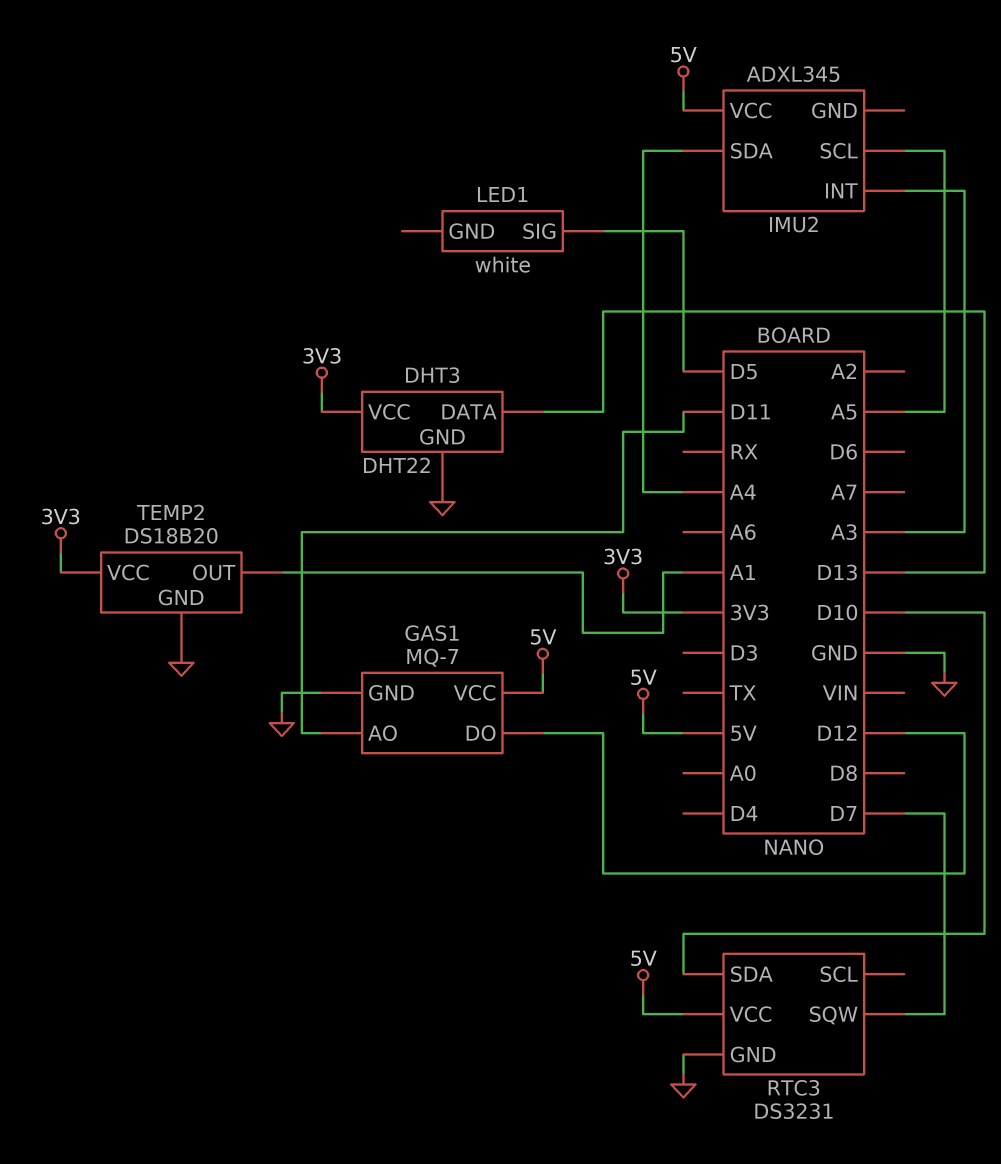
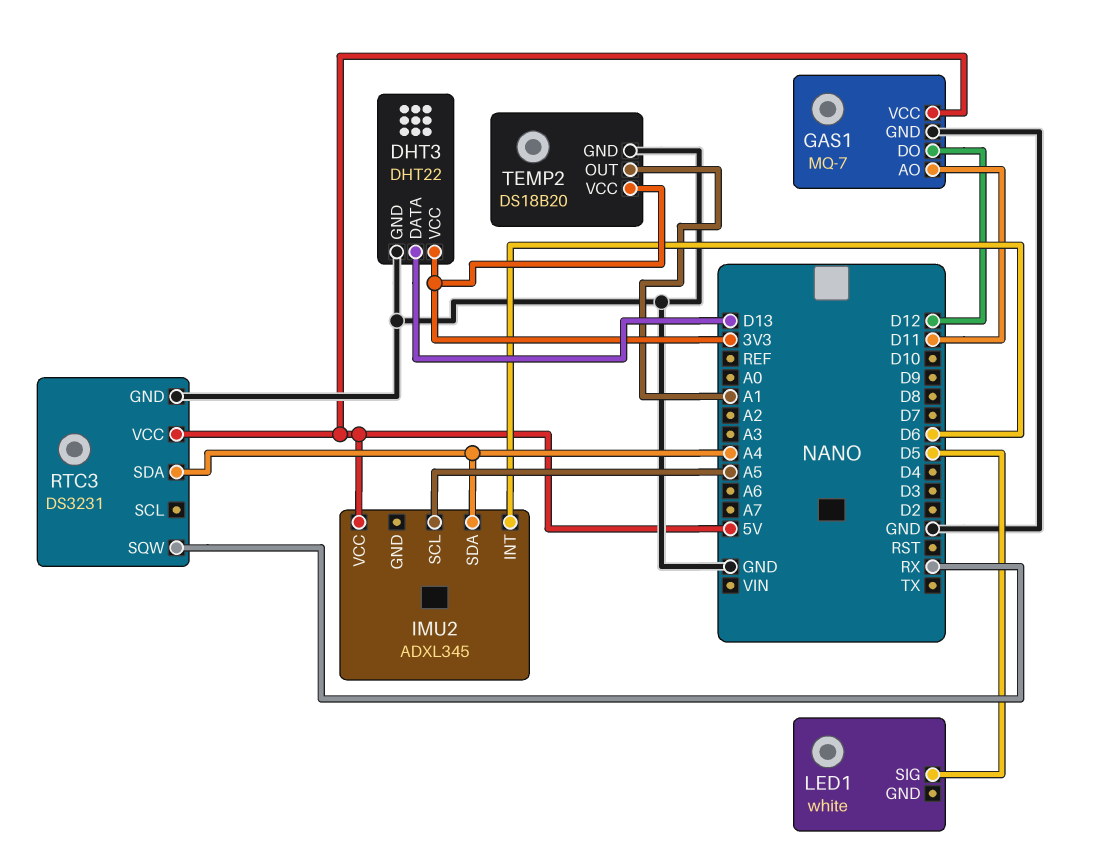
IMU2 pin INT: A3 -> D6
RTC3 pin SDA: D10 -> A4
RTC3 pin SQW: D7 -> RX

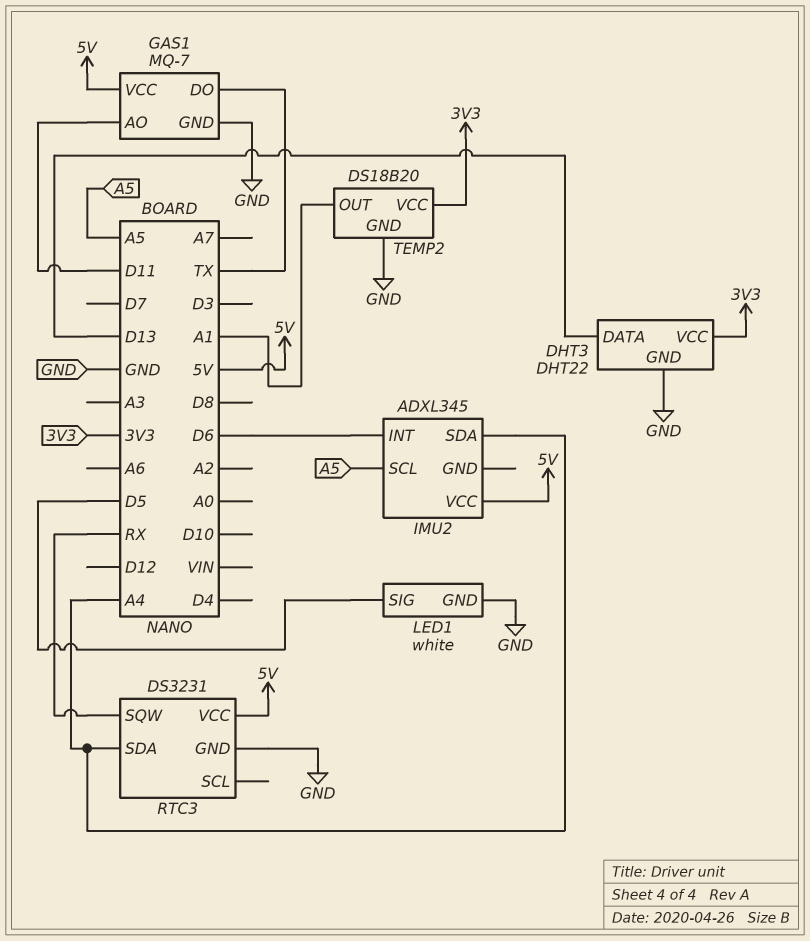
GAS1 pin DO: D12 -> TX
LED1 pin GND: none -> GND

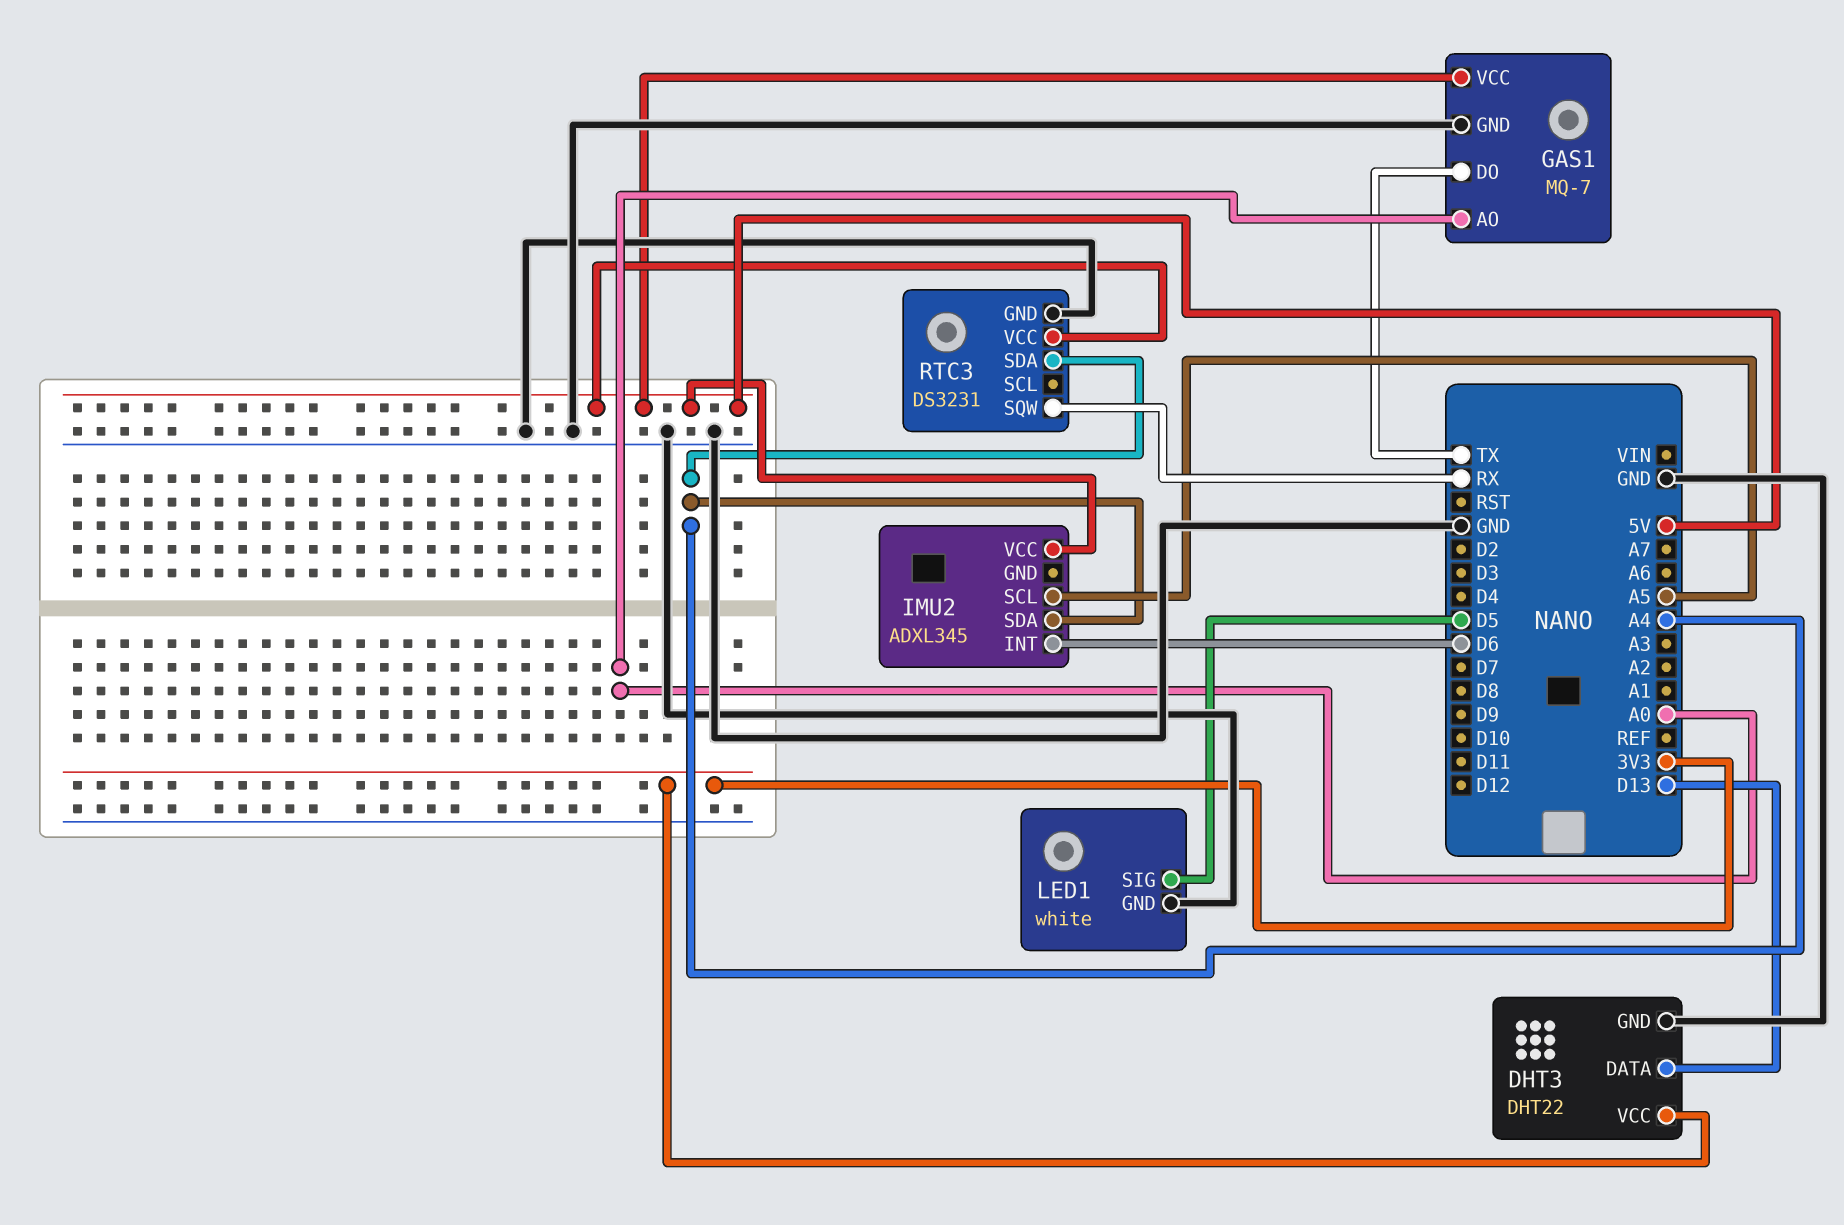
GAS1 pin AO: D11 -> A0
TEMP2: DS18B20 -> none
TEMP2 pin GND: GND -> none
TEMP2 pin OUT: A1 -> none
TEMP2 pin VCC: 3V3 -> none

